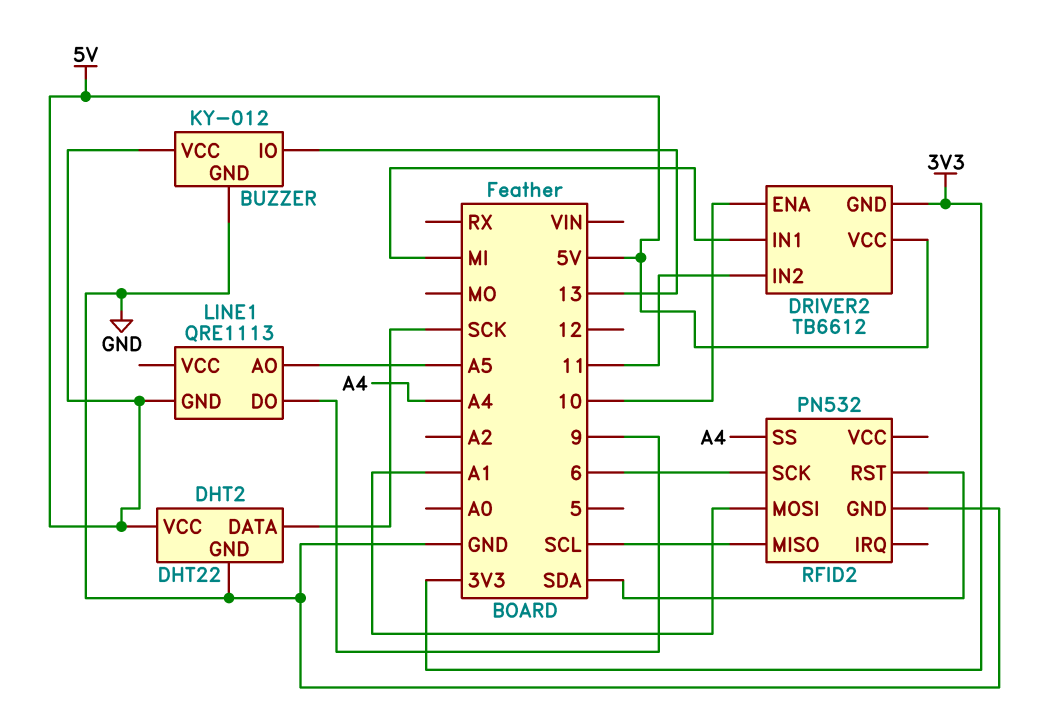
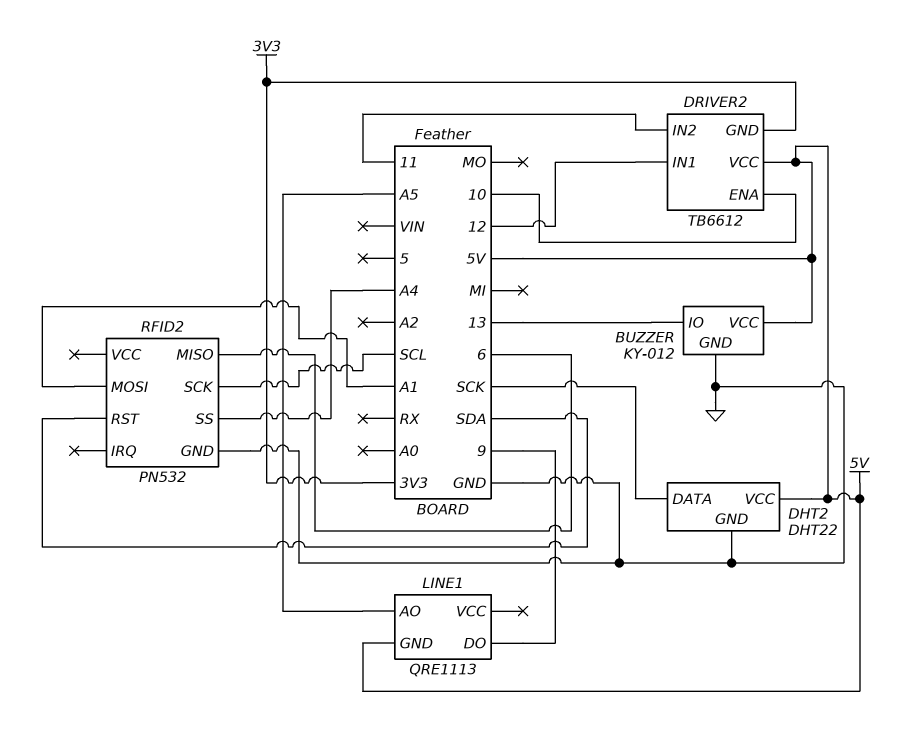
DRIVER2 pin IN1: MI -> 12
RFID2 pin MISO: SCL -> 6
RFID2 pin SCK: 6 -> SCL

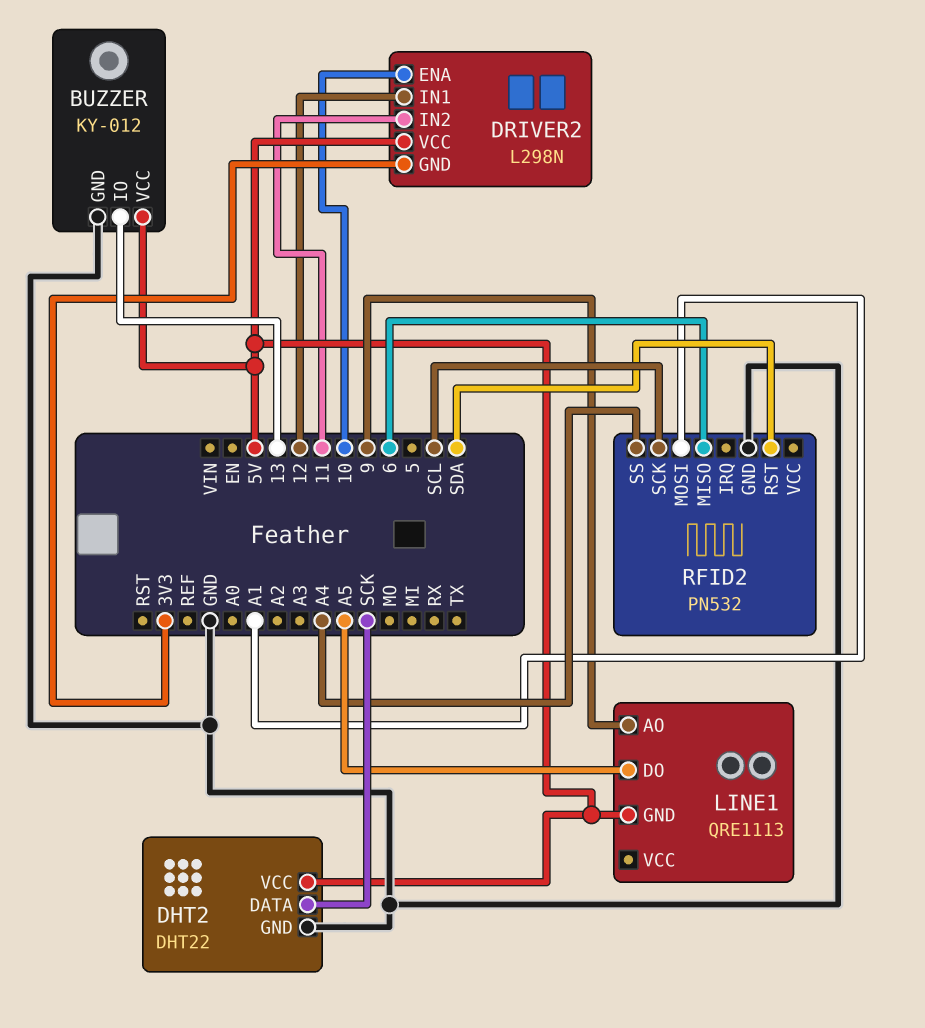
DRIVER2: TB6612 -> L298N
LINE1 pin AO: A5 -> 9
LINE1 pin DO: 9 -> A5

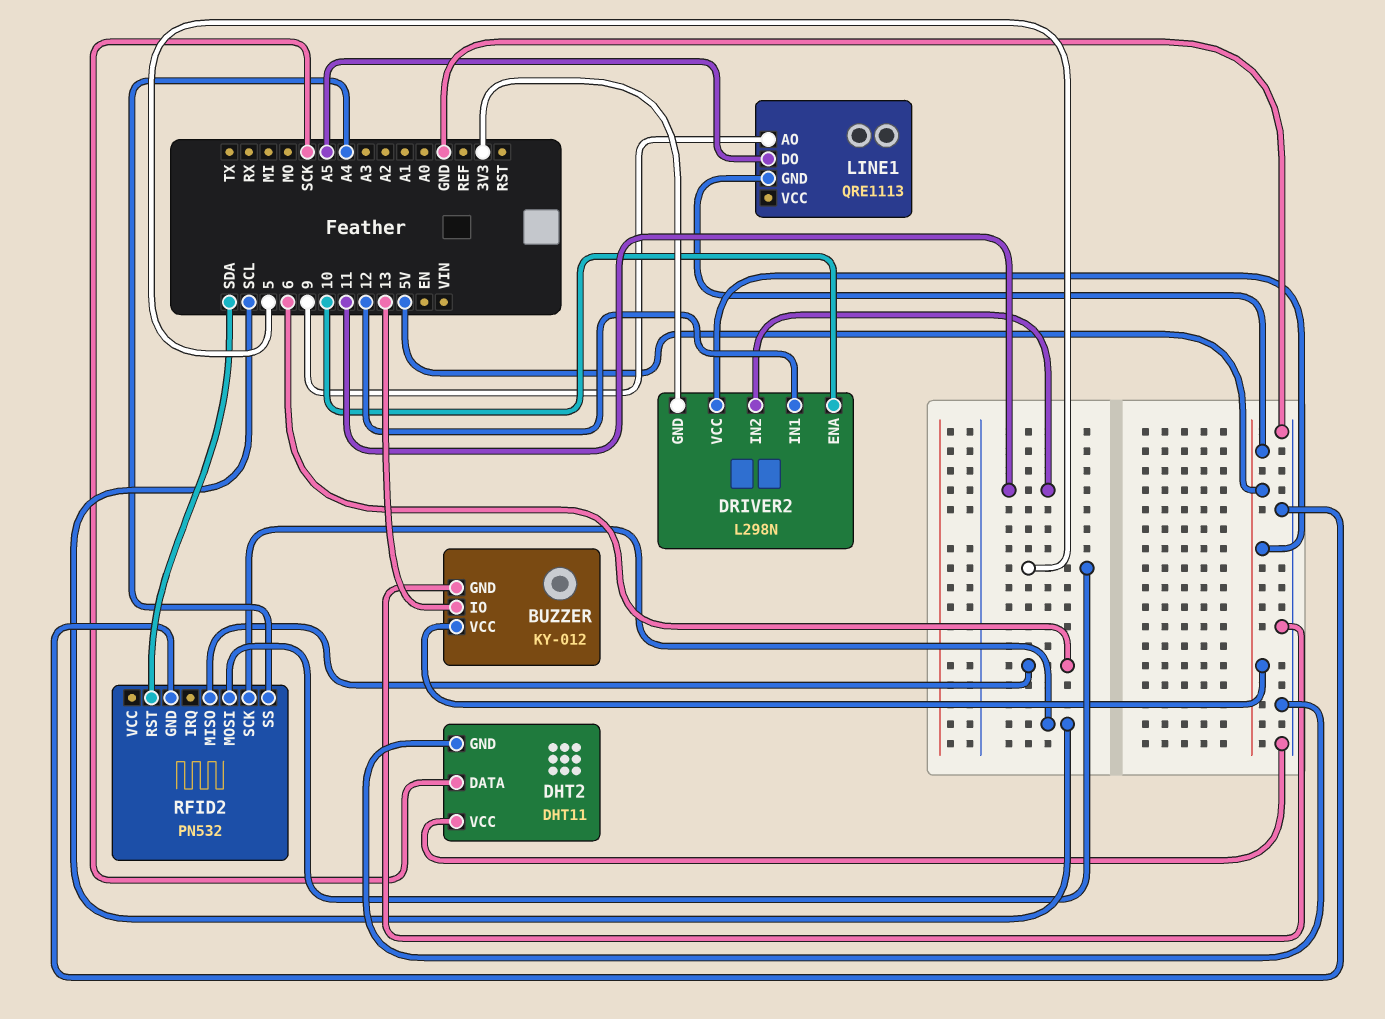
DHT2: DHT22 -> DHT11
DHT2 pin VCC: 5V -> GND
RFID2 pin MOSI: A1 -> 5

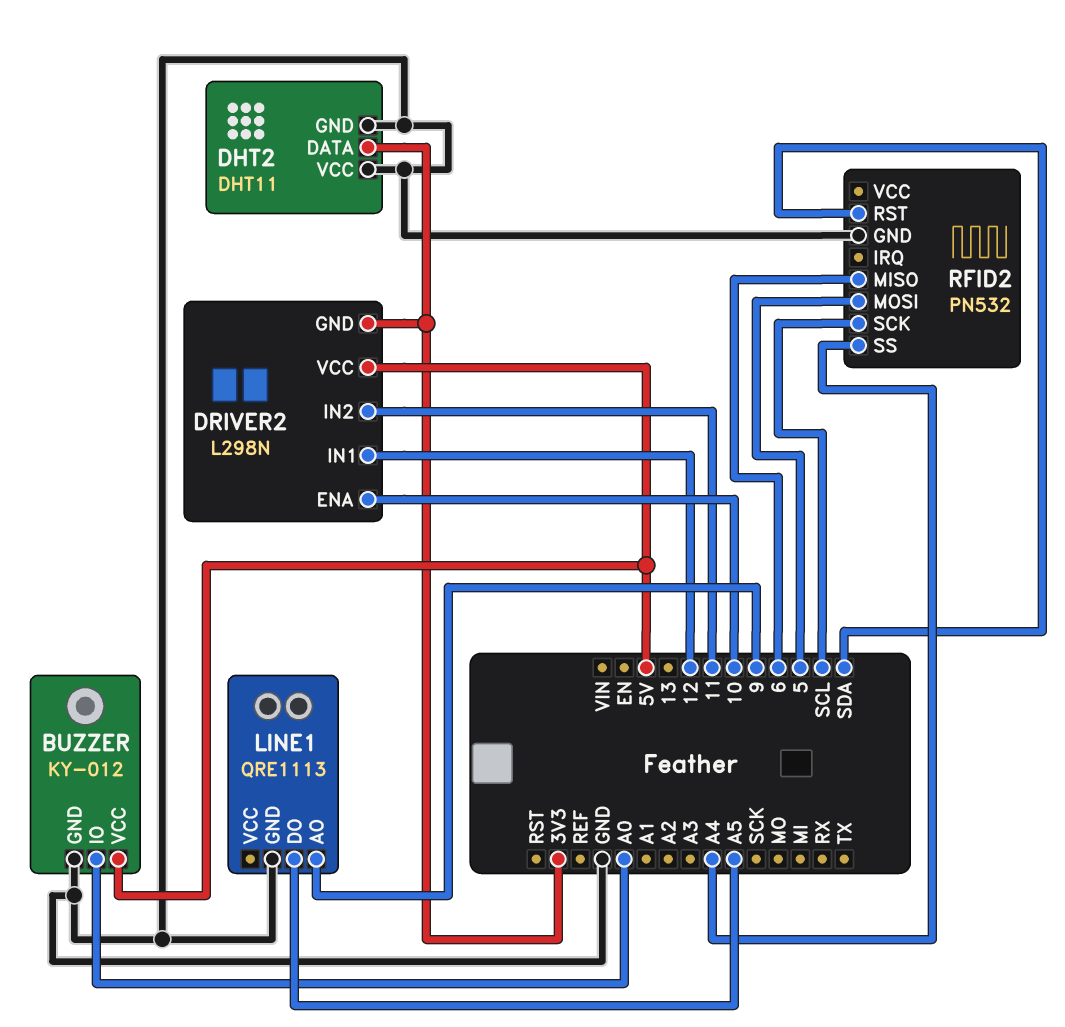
BUZZER pin IO: 13 -> A0
DHT2 pin DATA: SCK -> 3V3
LINE1 pin GND: 5V -> GND

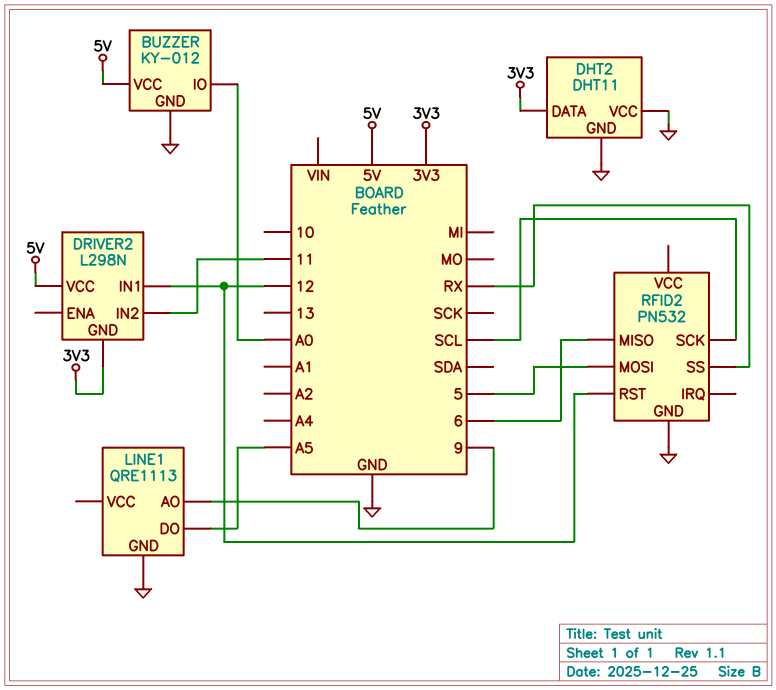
DRIVER2 pin ENA: 10 -> none
RFID2 pin RST: SDA -> 12
RFID2 pin SS: A4 -> RX

